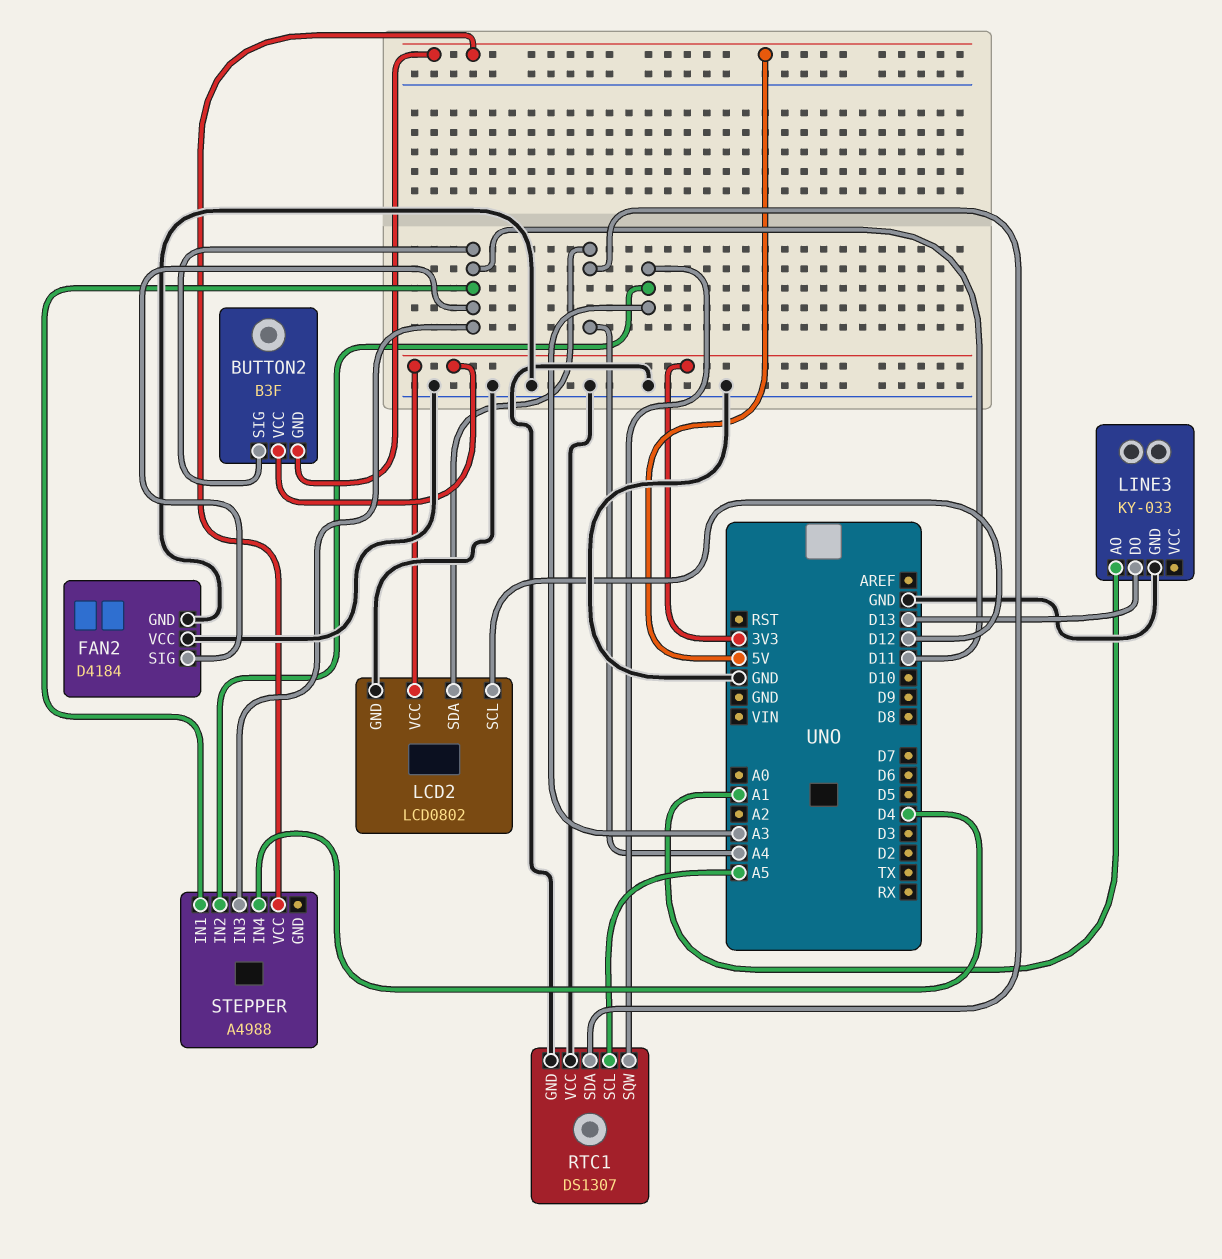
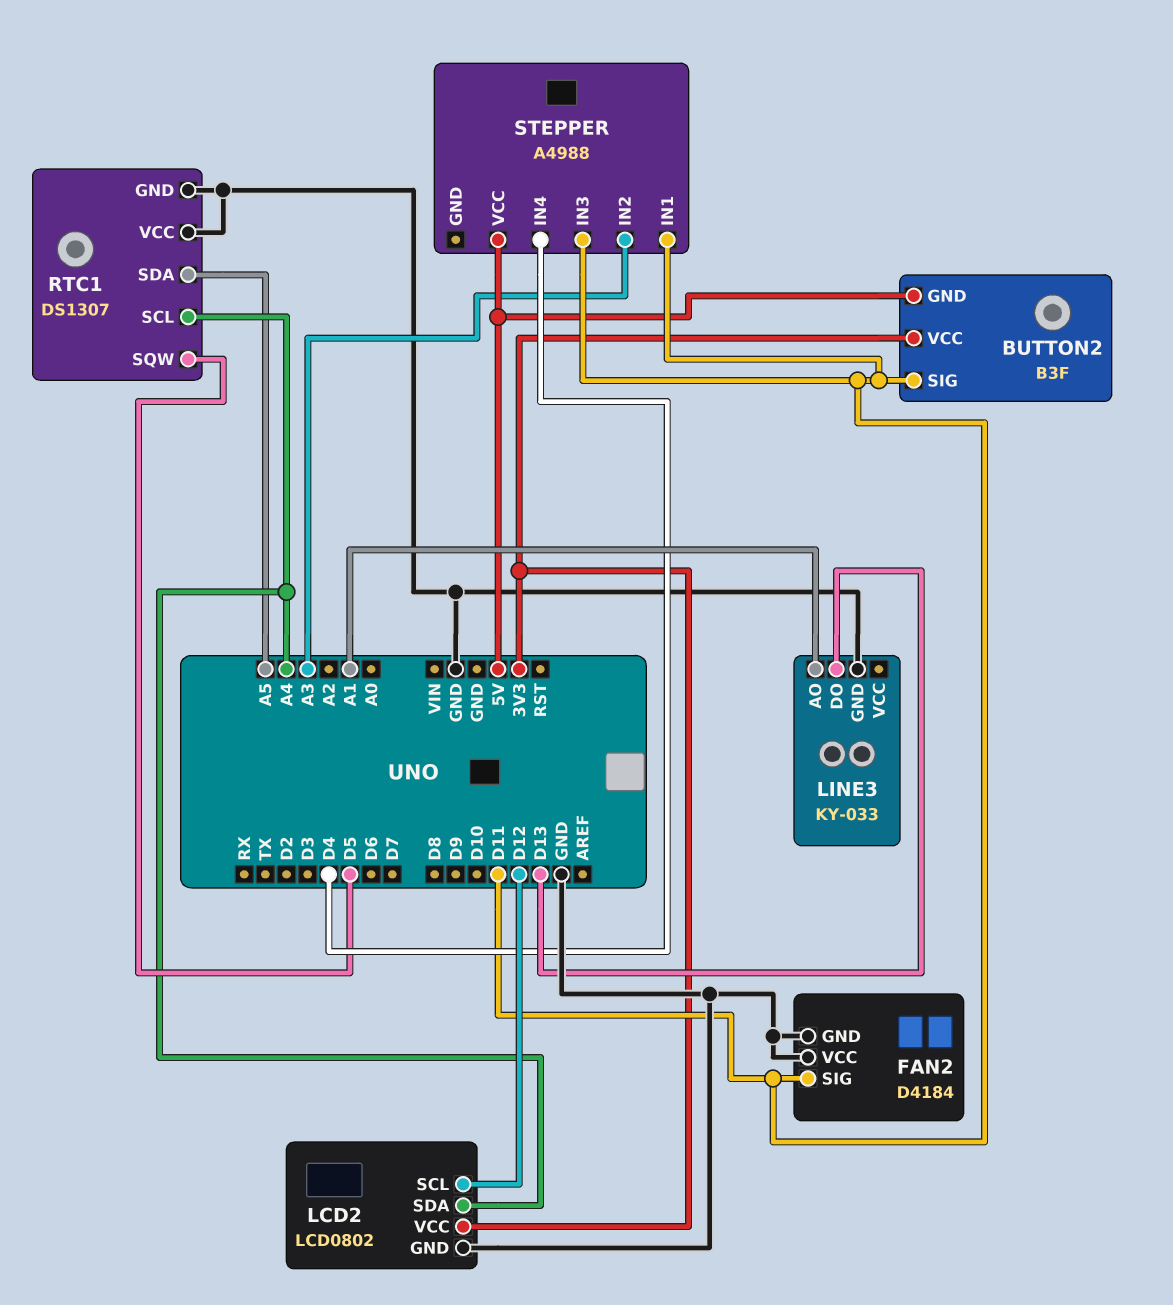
RTC1 pin SCL: A5 -> A4
RTC1 pin SDA: A4 -> A5
RTC1 pin SQW: A3 -> D5

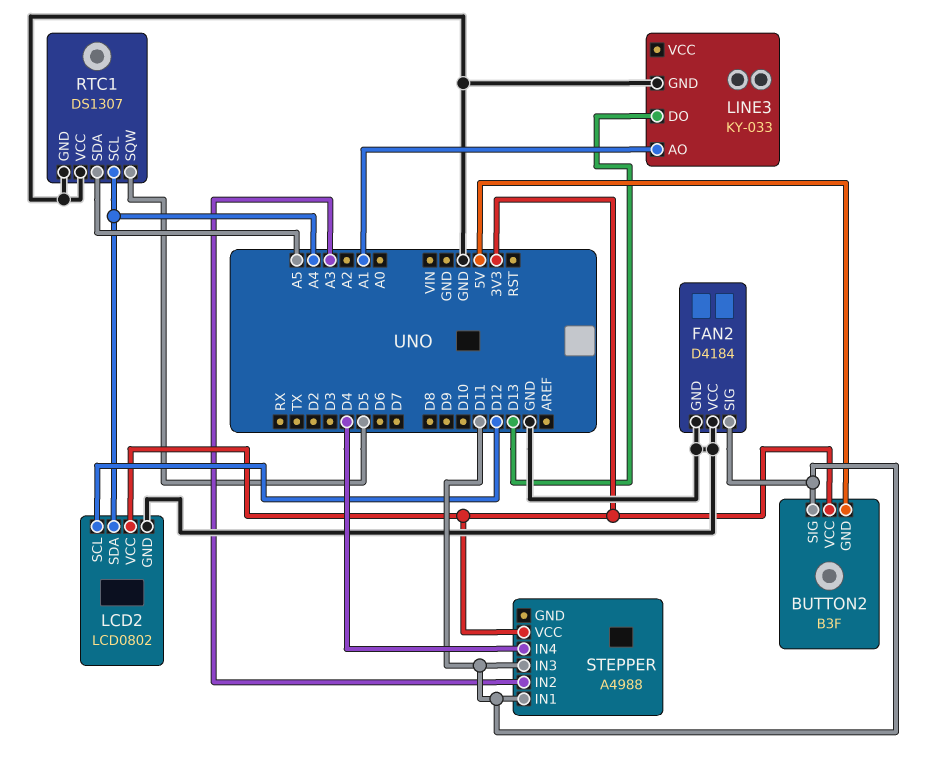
STEPPER pin VCC: 5V -> 3V3

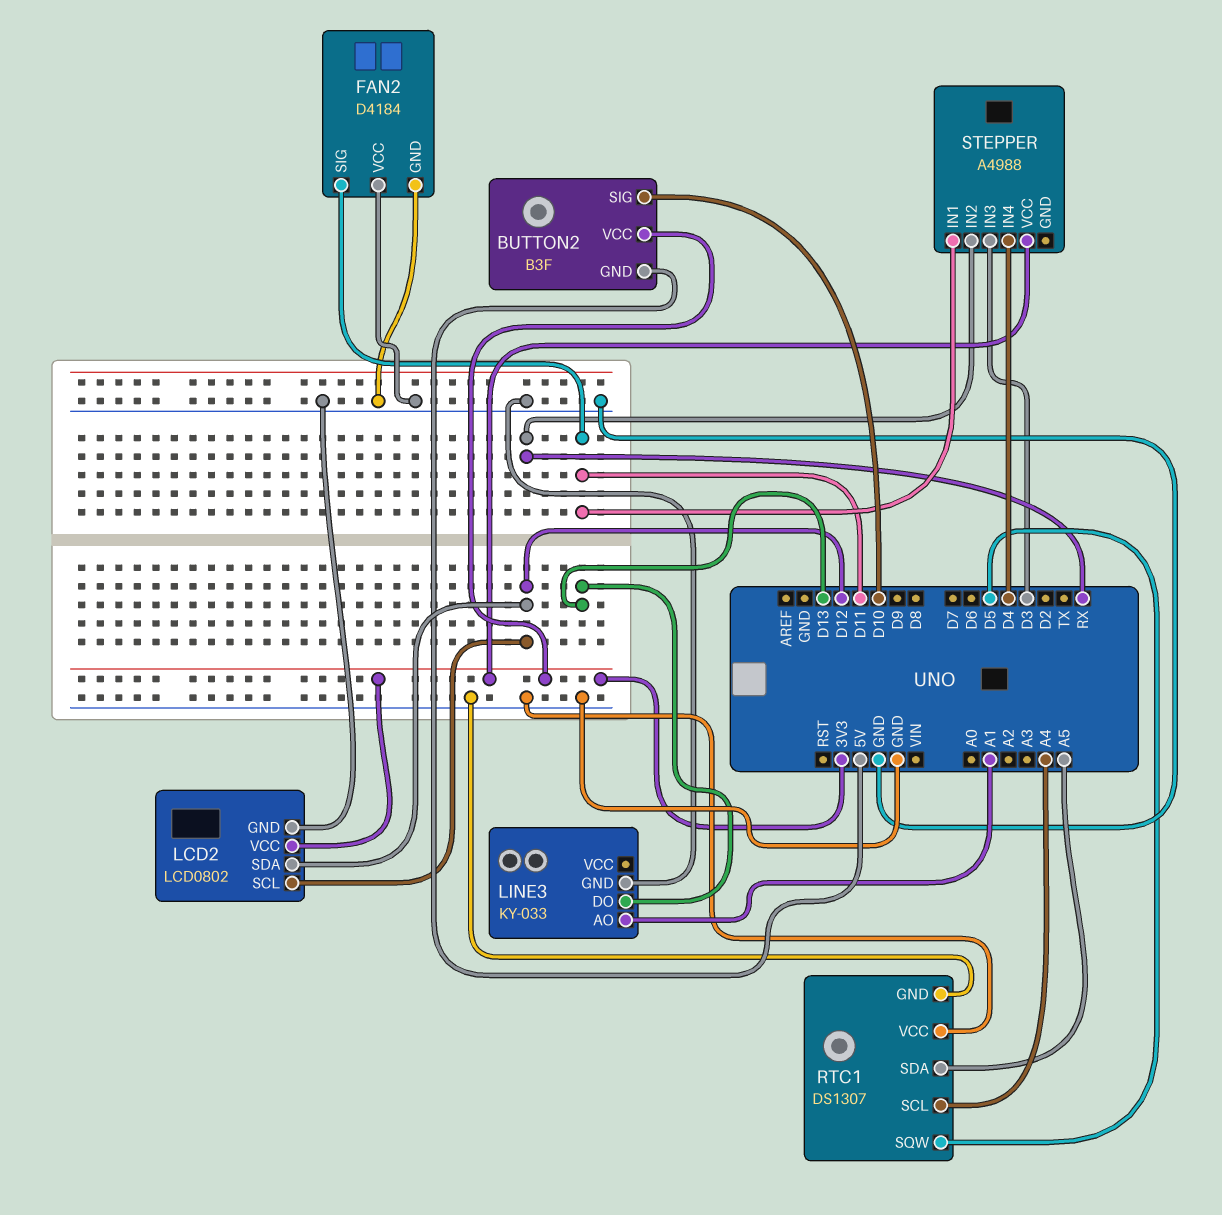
BUTTON2 pin SIG: D11 -> D10
LCD2 pin SDA: A4 -> D12
STEPPER pin IN2: A3 -> RX
STEPPER pin IN3: D11 -> D3

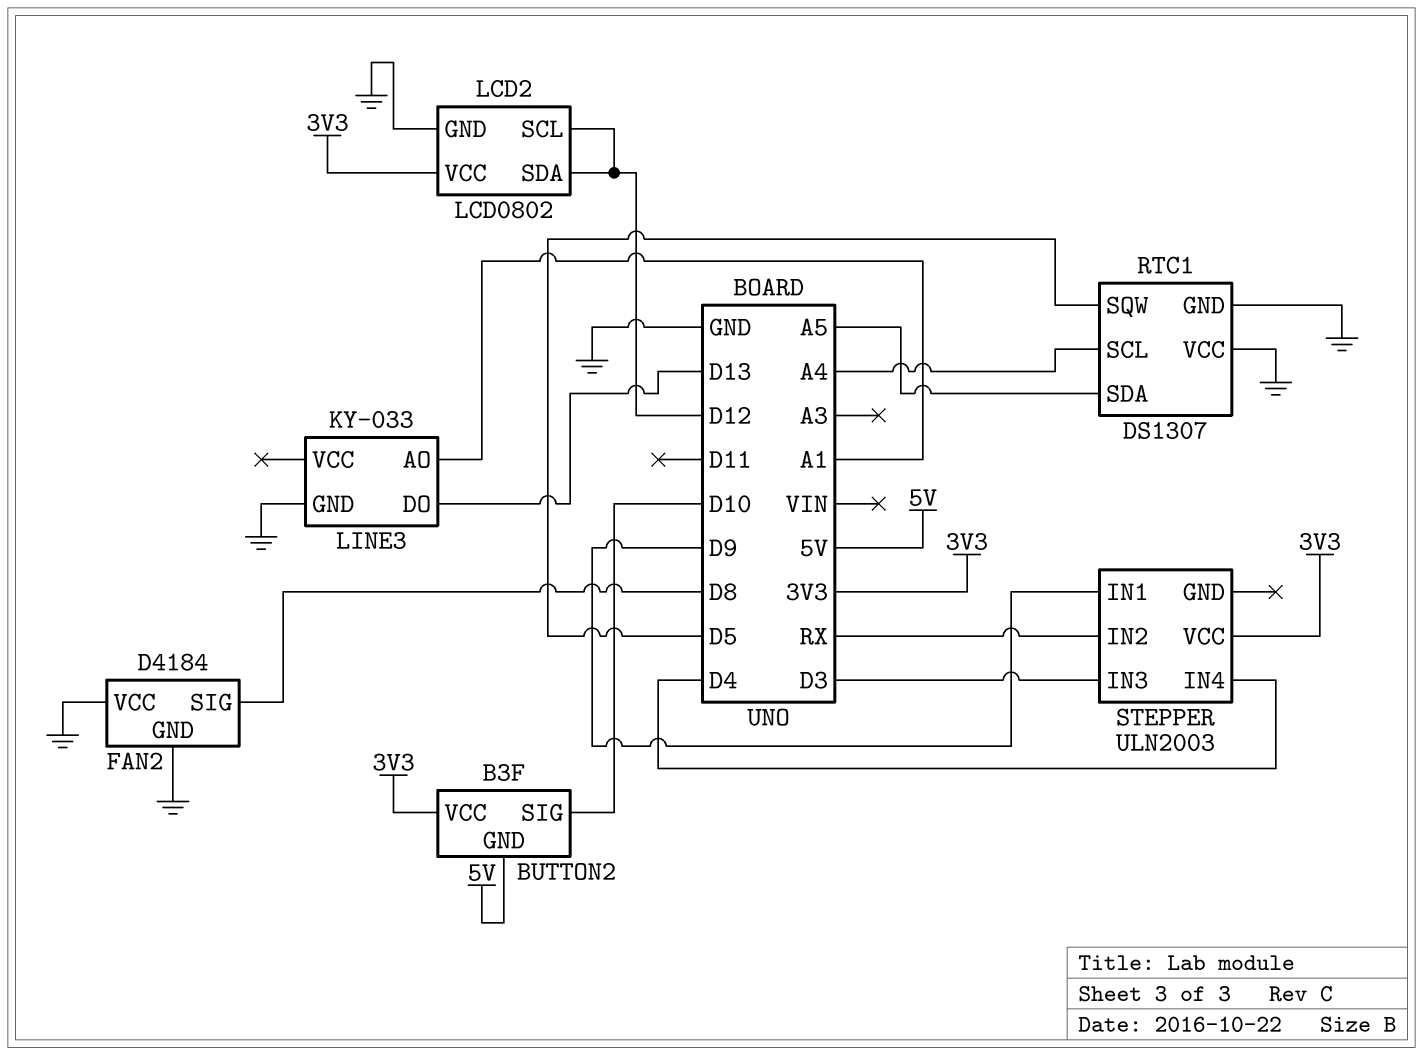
FAN2 pin SIG: D11 -> D8
STEPPER: A4988 -> ULN2003
STEPPER pin IN1: D11 -> D9

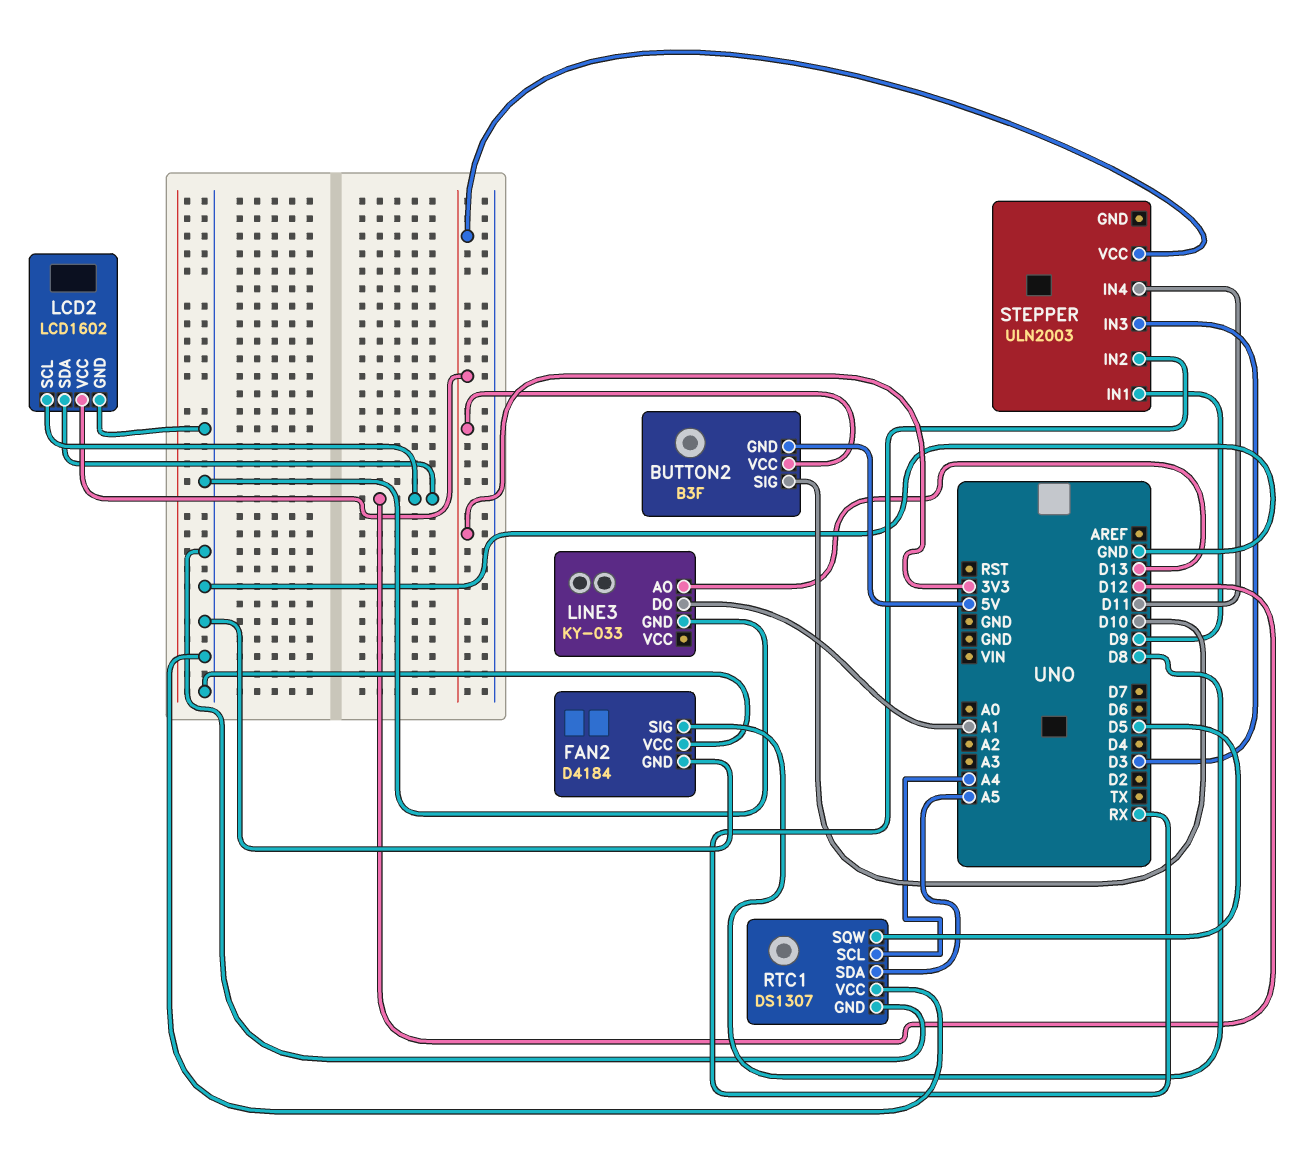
LCD2: LCD0802 -> LCD1602
LINE3 pin AO: A1 -> D13
LINE3 pin DO: D13 -> A1
STEPPER pin IN4: D4 -> D11

